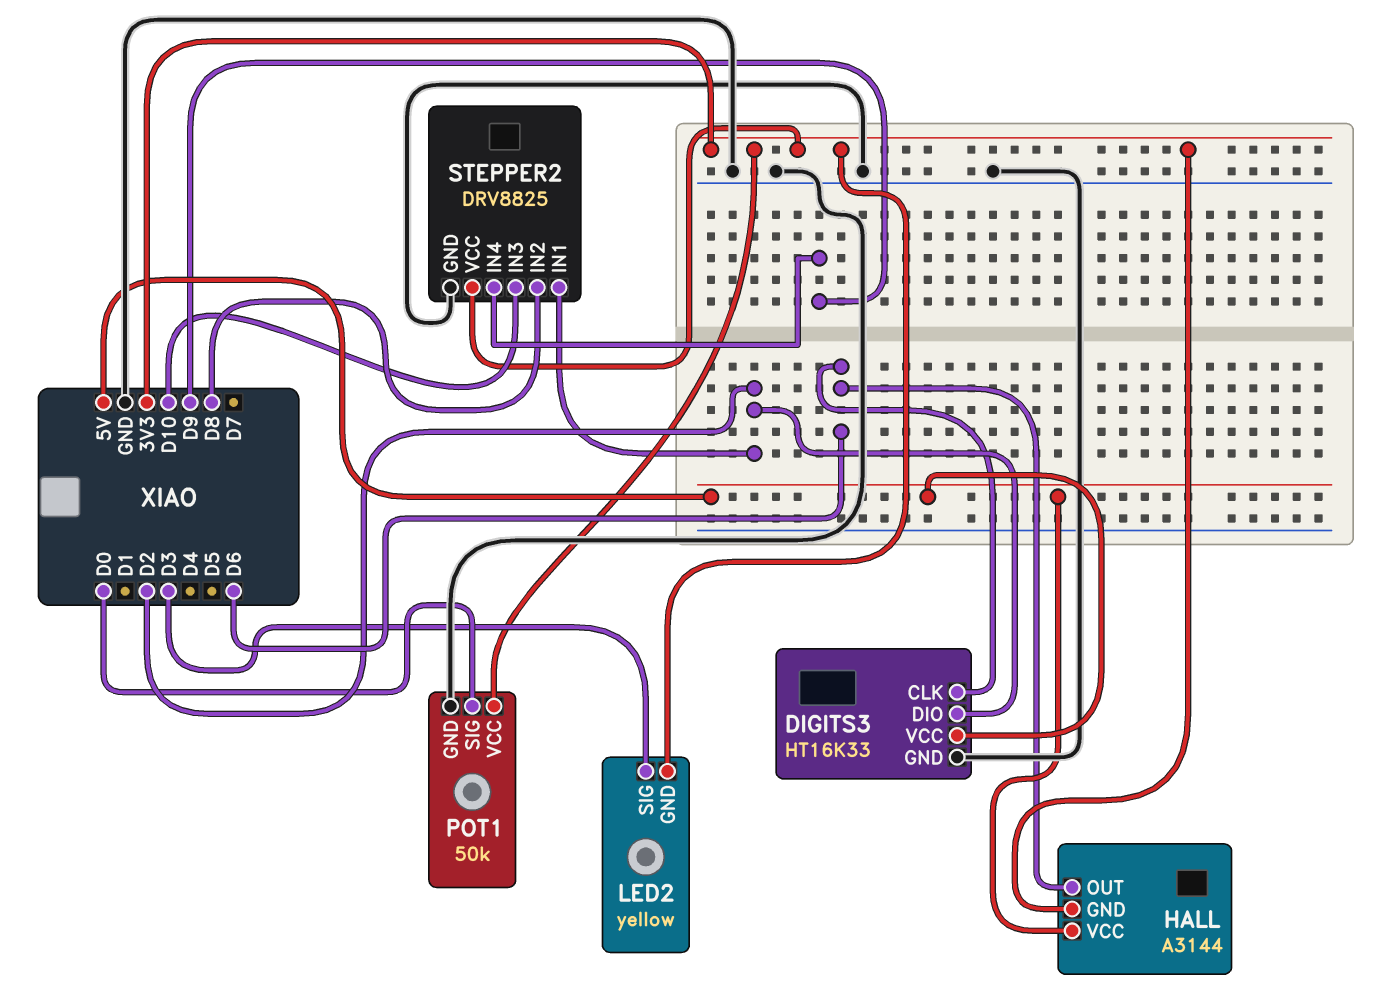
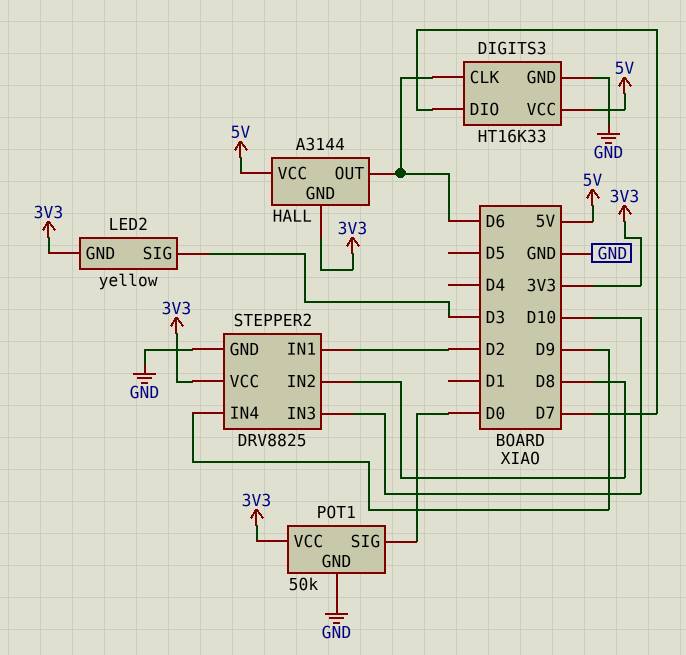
DIGITS3 pin DIO: D2 -> D7

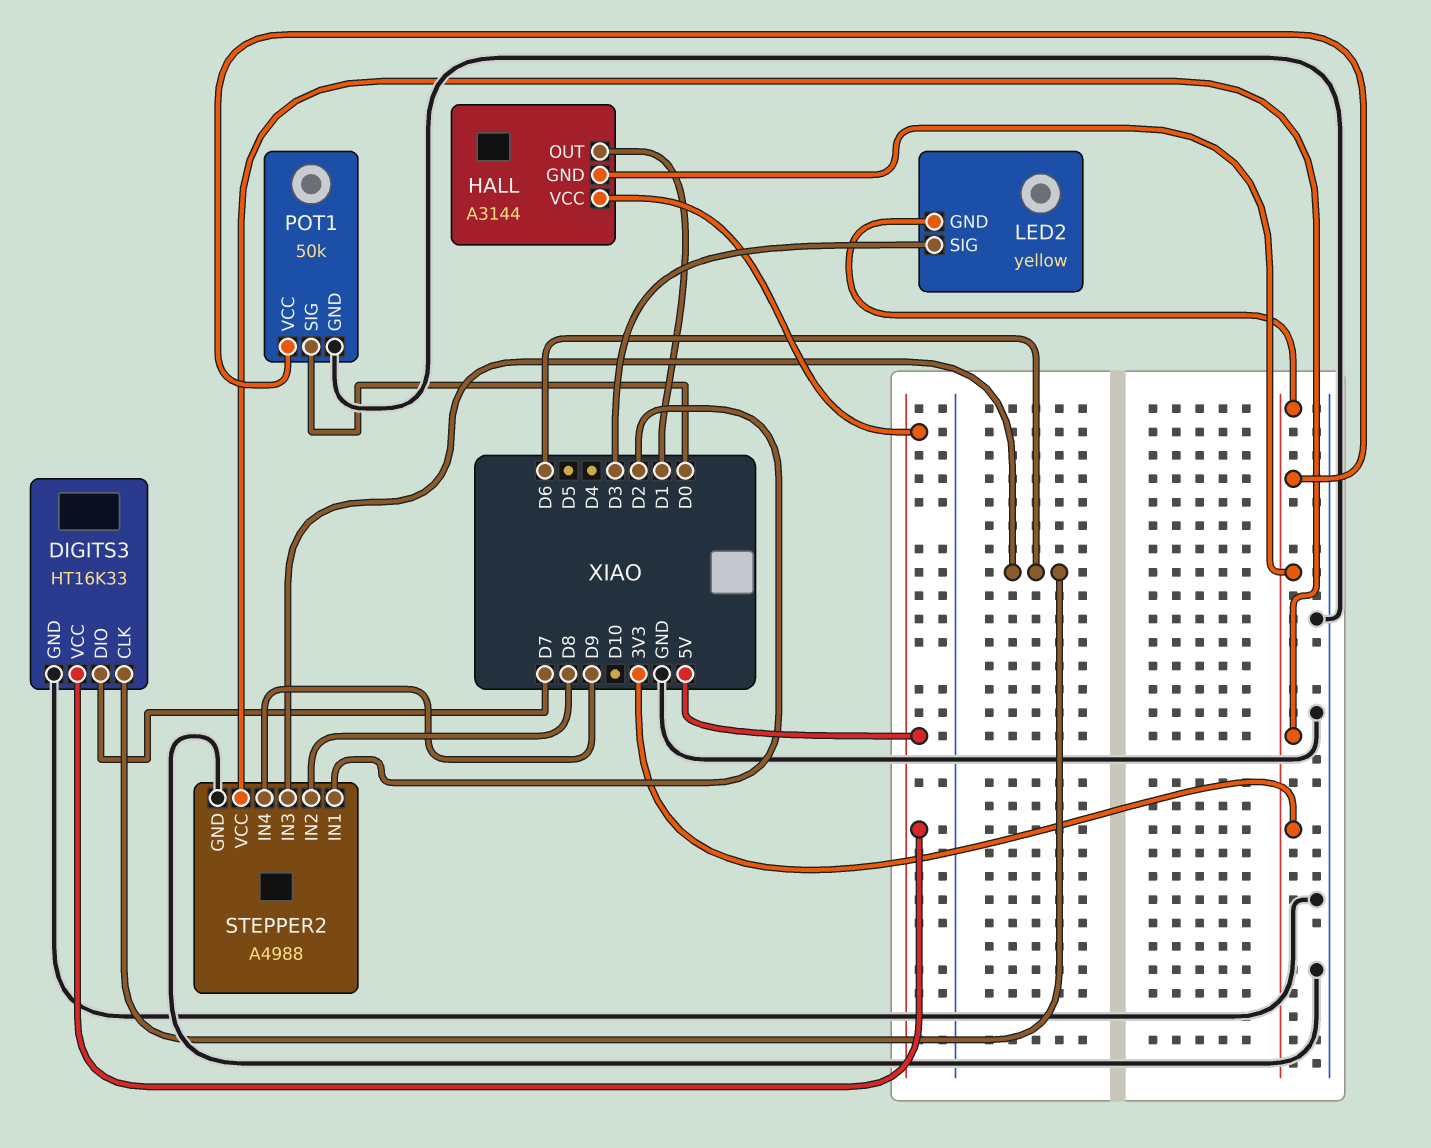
HALL pin OUT: D6 -> D1
STEPPER2: DRV8825 -> A4988
STEPPER2 pin IN3: D10 -> D6

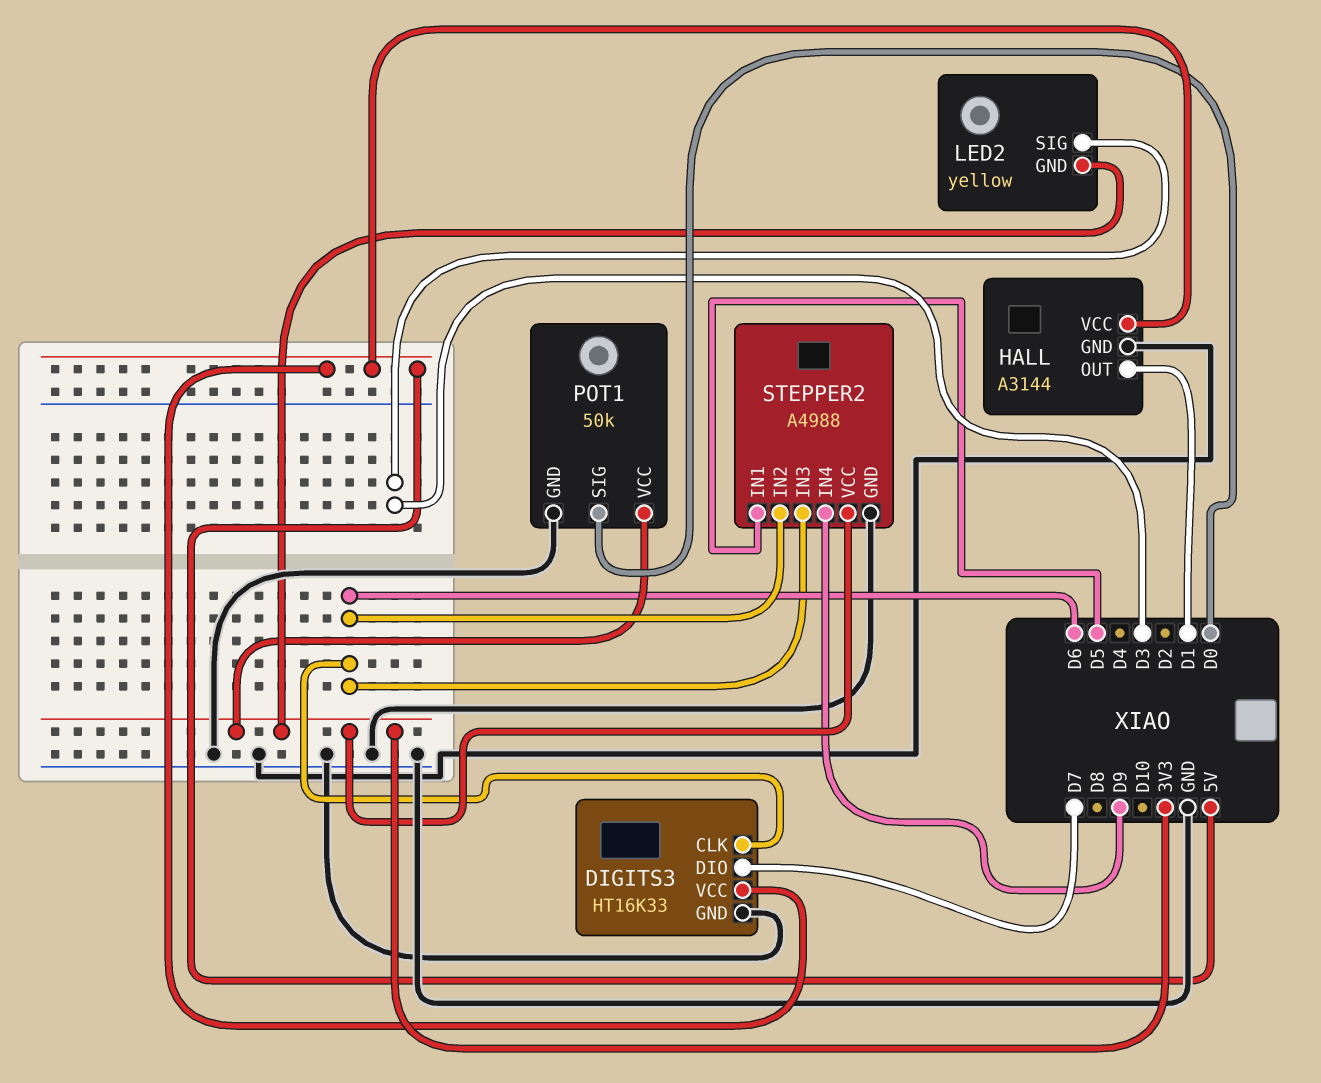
HALL pin GND: 3V3 -> GND
STEPPER2 pin IN1: D2 -> D5
STEPPER2 pin IN2: D8 -> D6

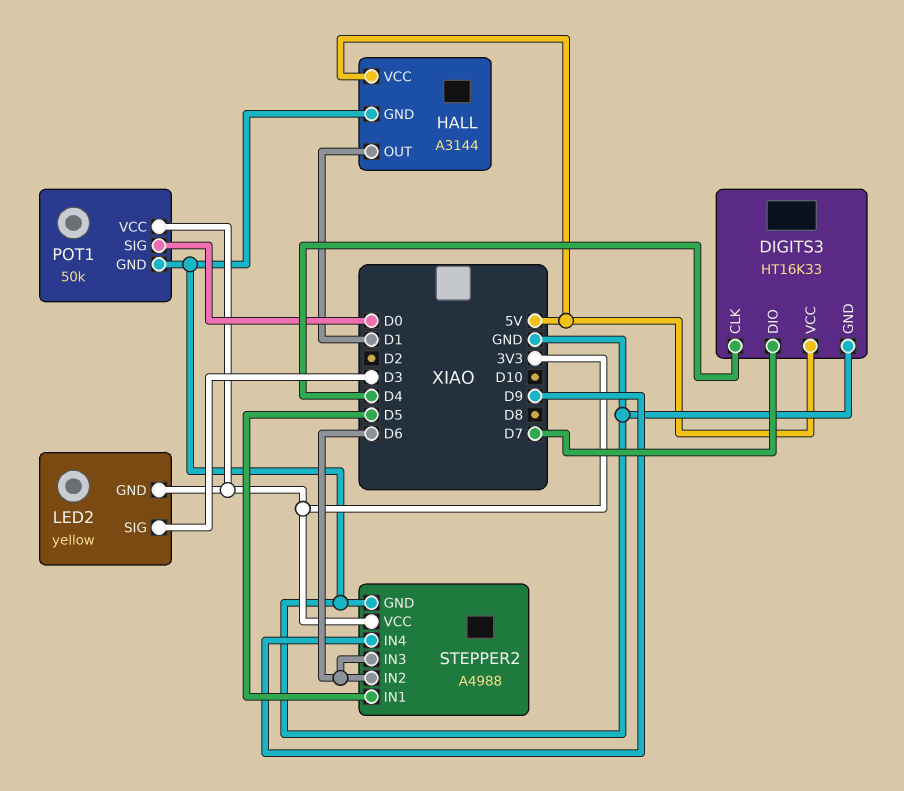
DIGITS3 pin CLK: D6 -> D4

